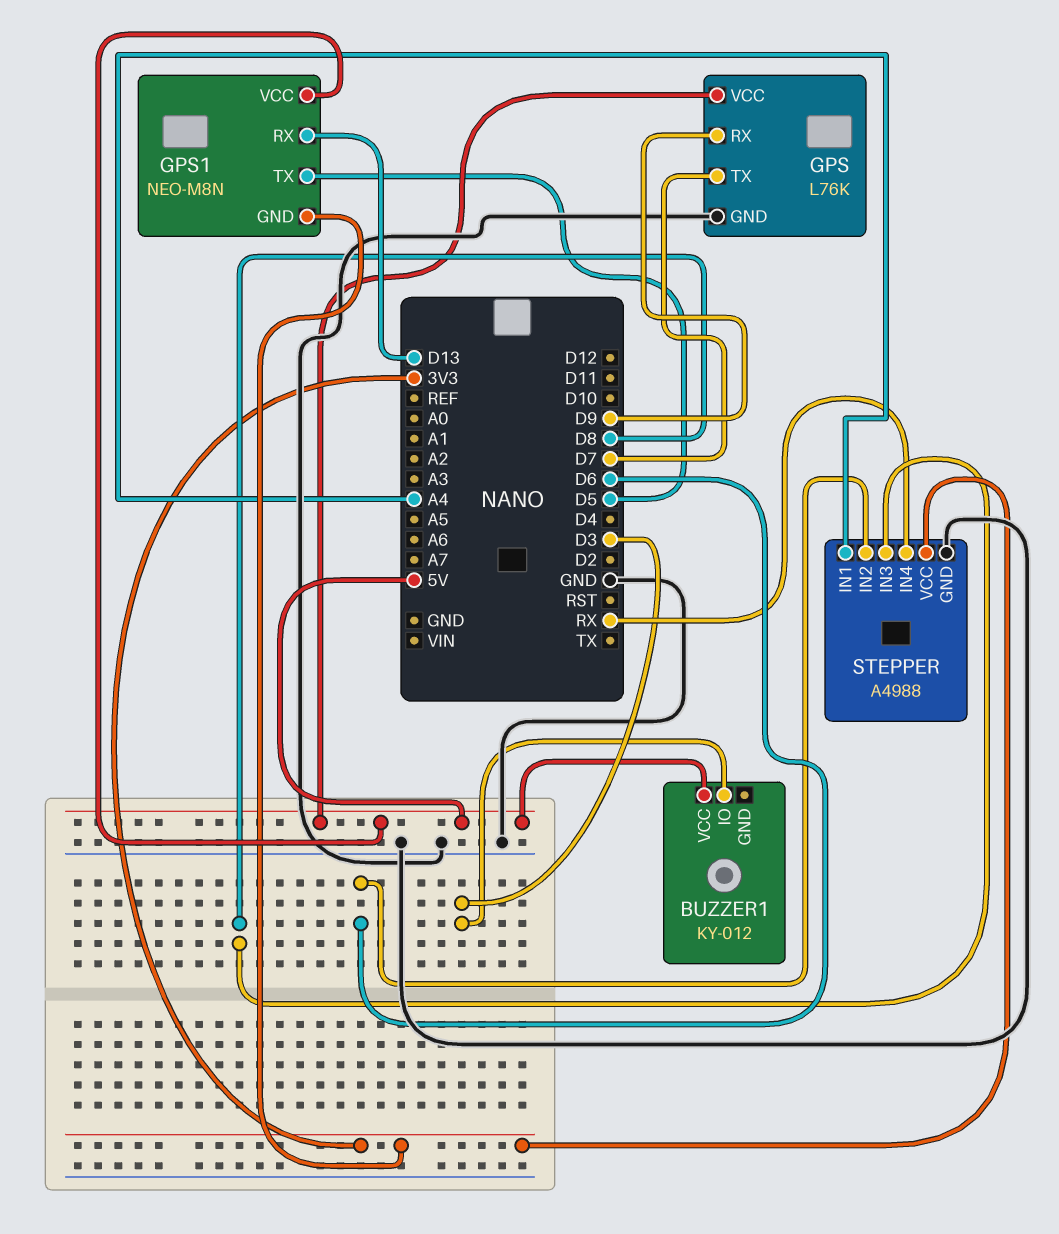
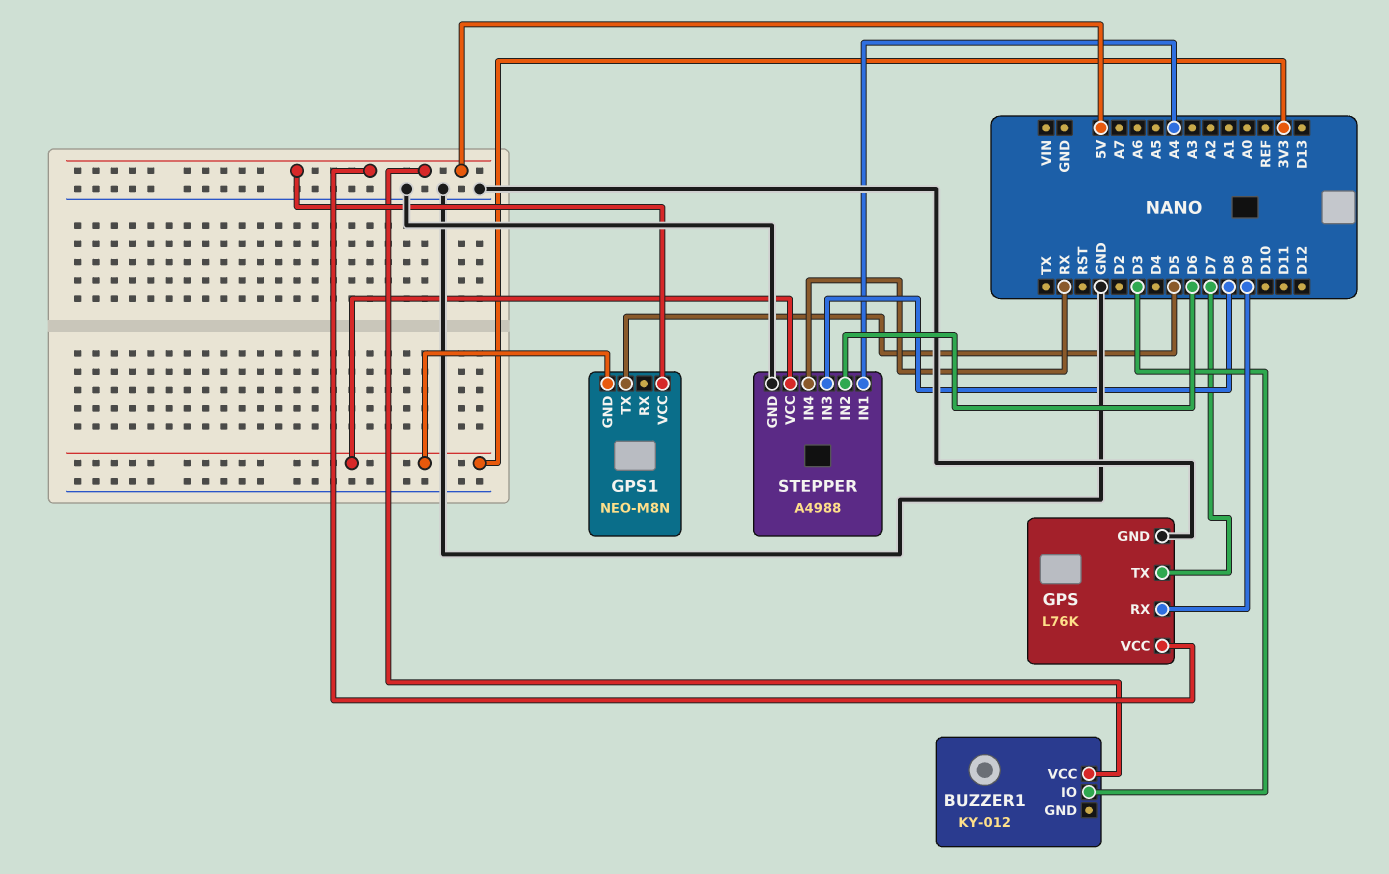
GPS1 pin RX: D13 -> none

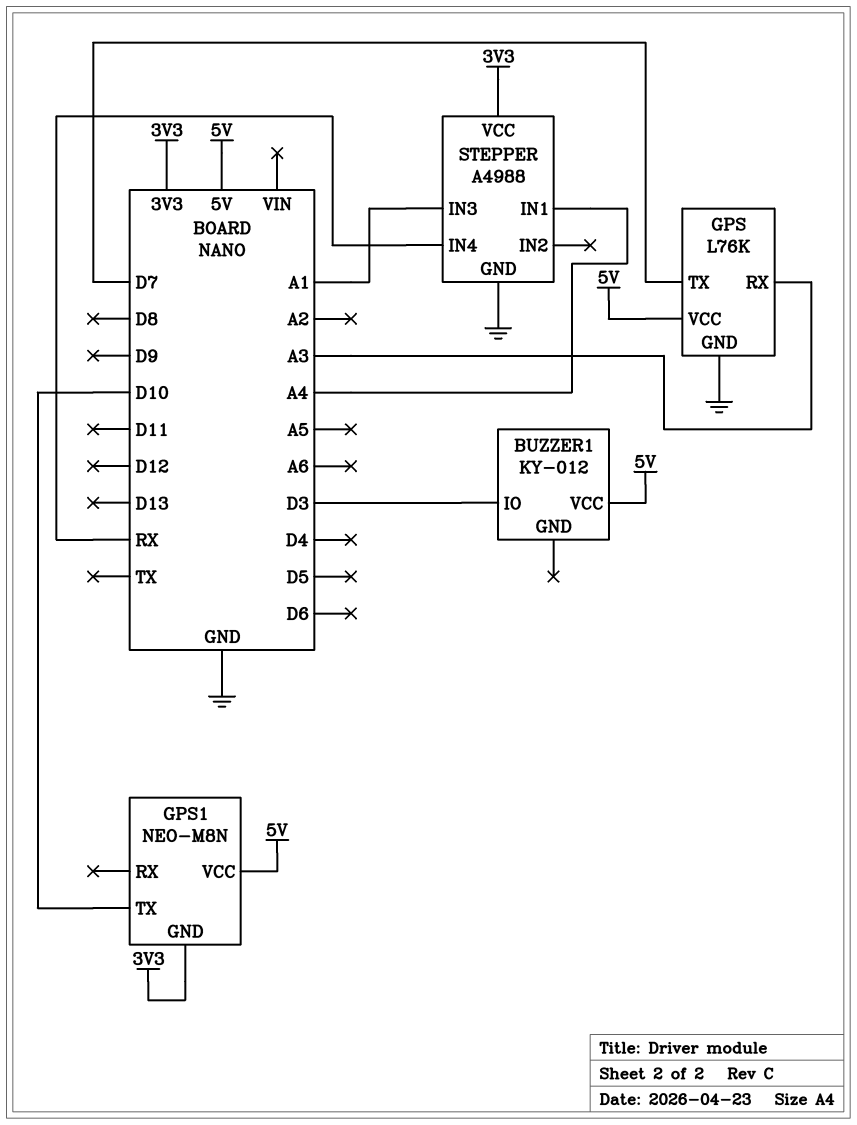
GPS pin RX: D9 -> A3
GPS1 pin TX: D5 -> D10
STEPPER pin IN2: D6 -> none
STEPPER pin IN3: D8 -> A1

